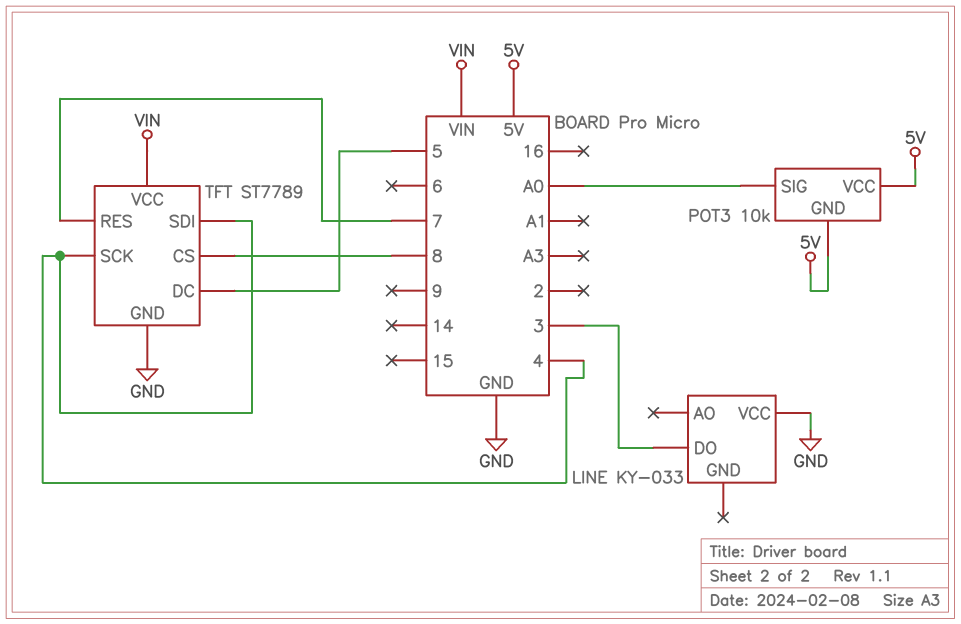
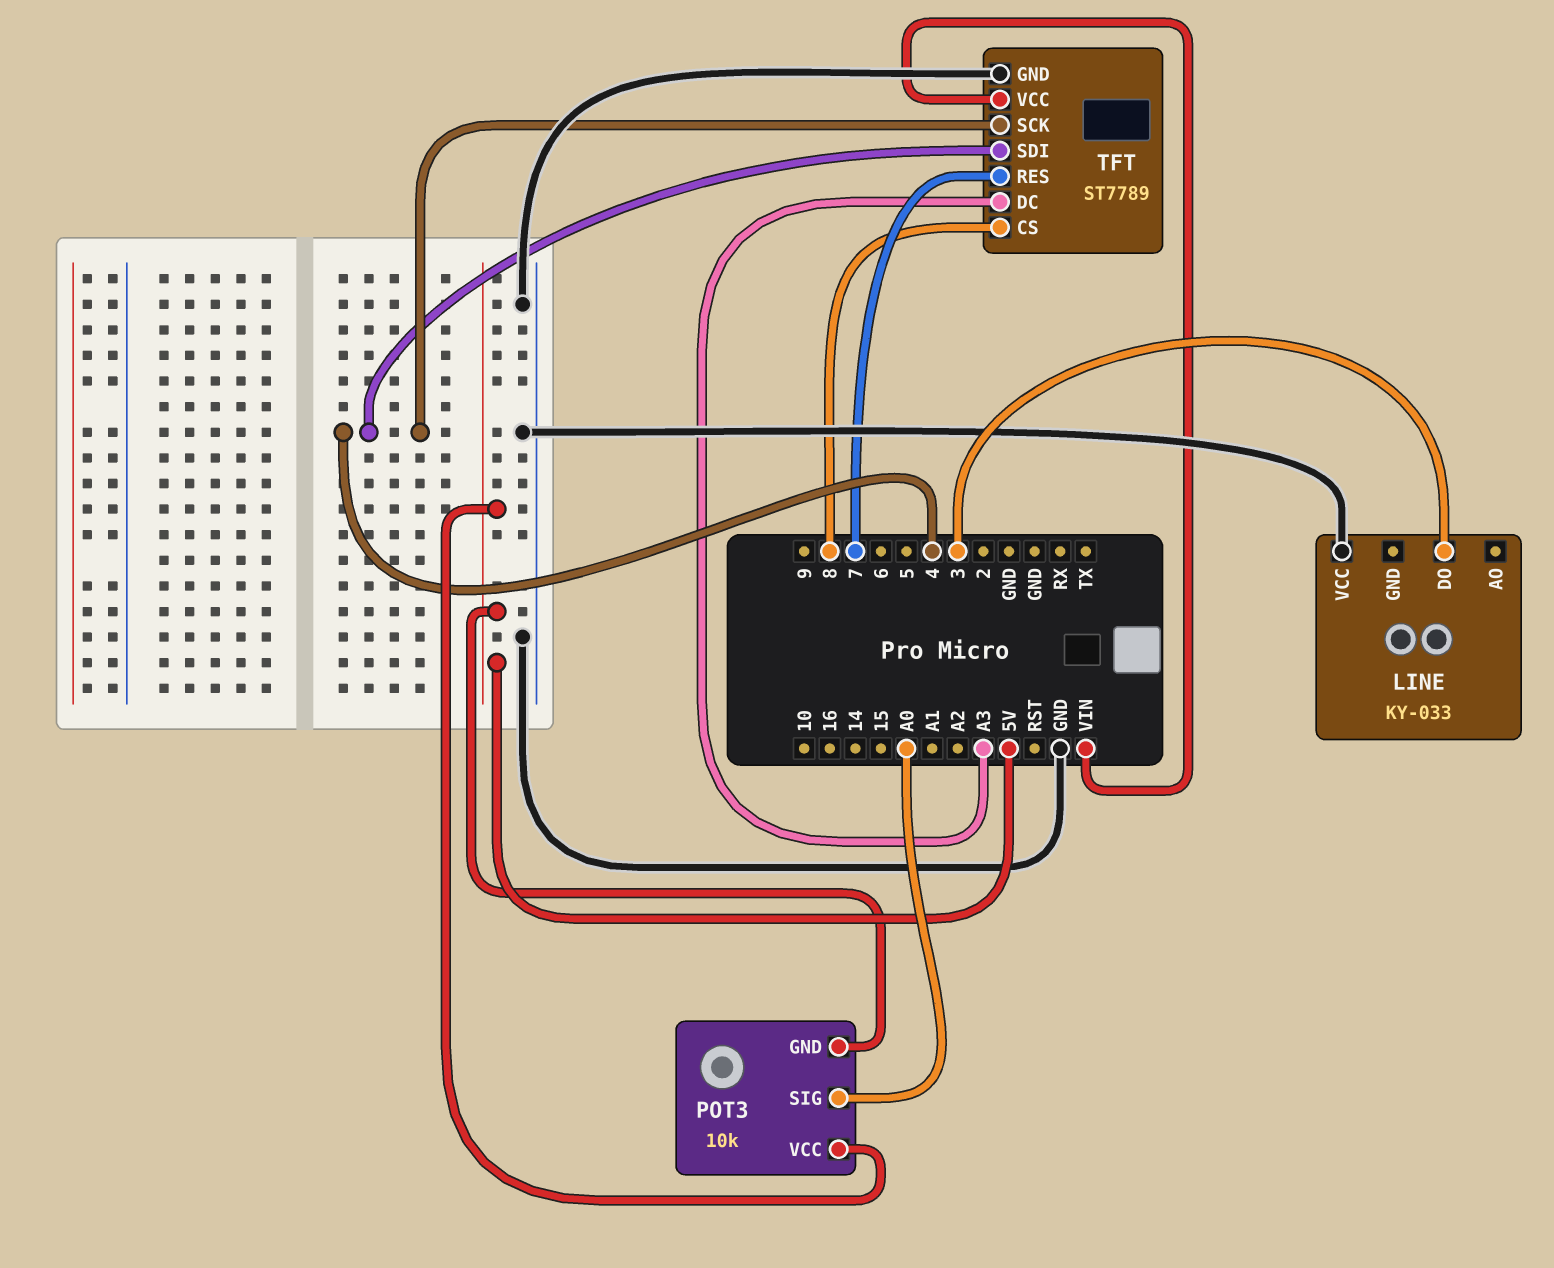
TFT pin DC: 5 -> A3

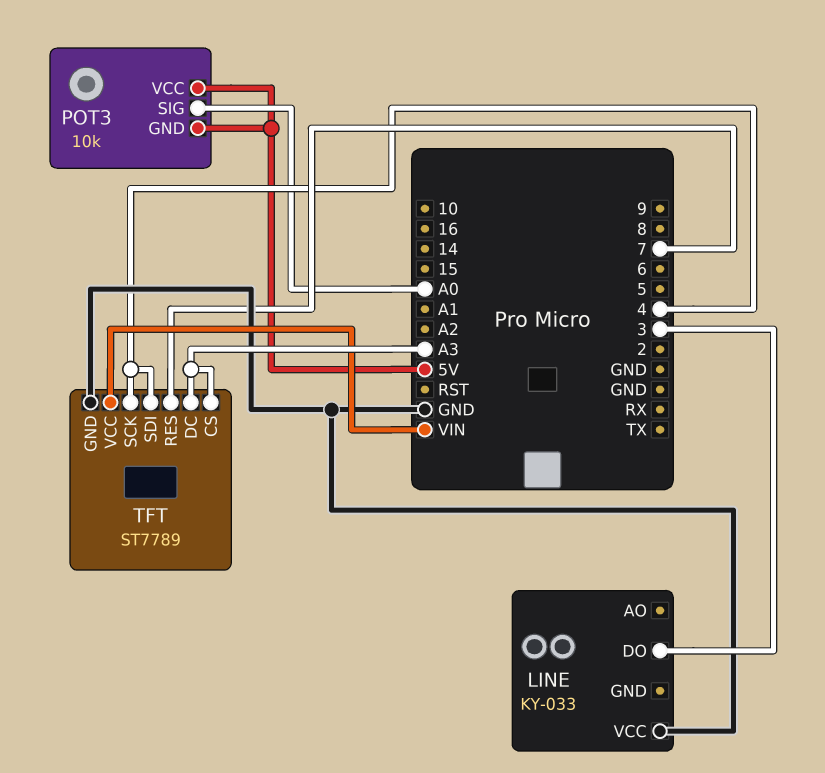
TFT pin CS: 8 -> A3

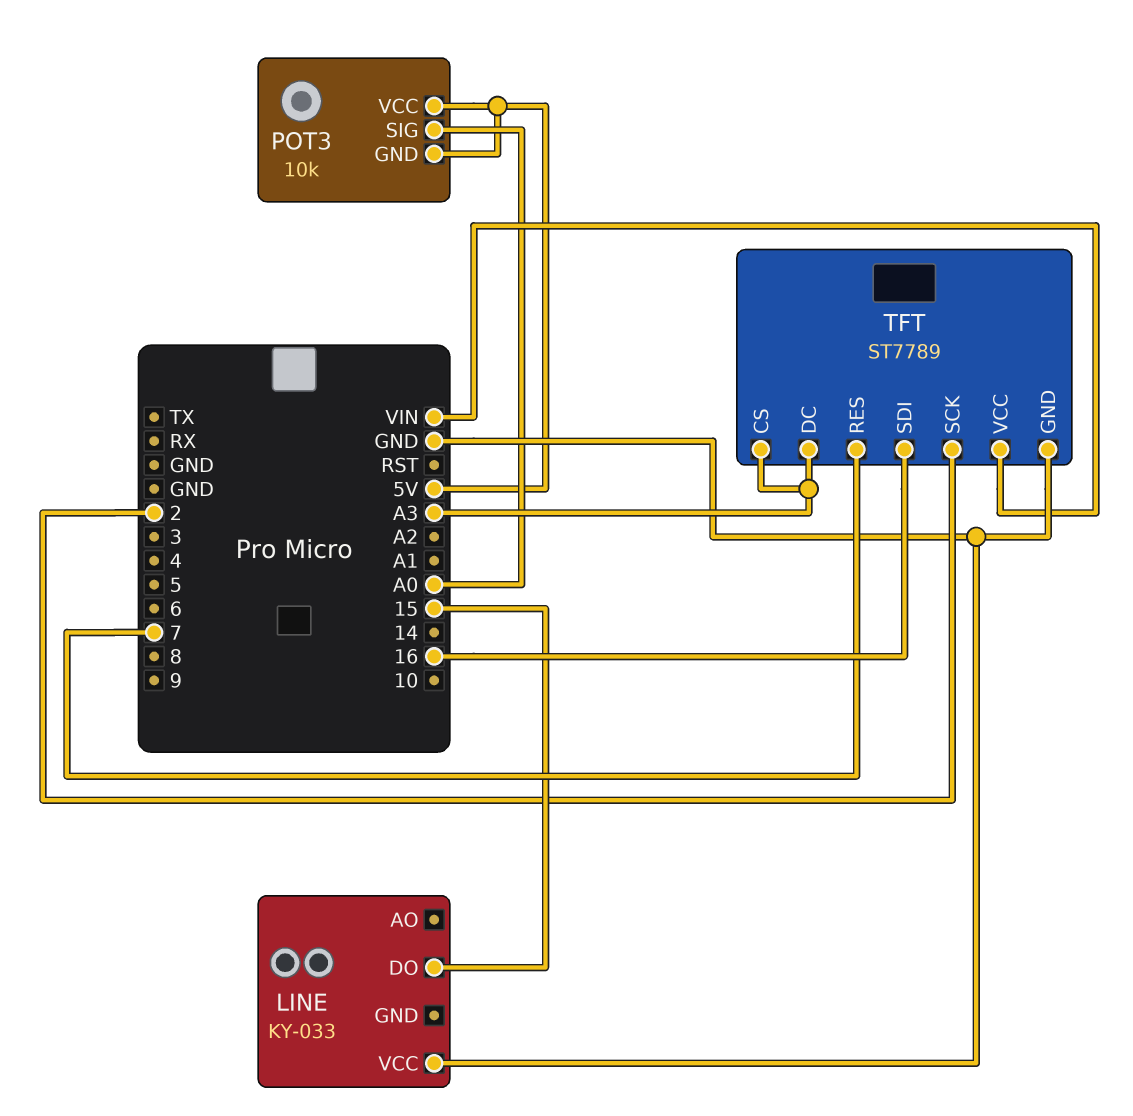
LINE pin DO: 3 -> 15
TFT pin SCK: 4 -> 2
TFT pin SDI: 4 -> 16

